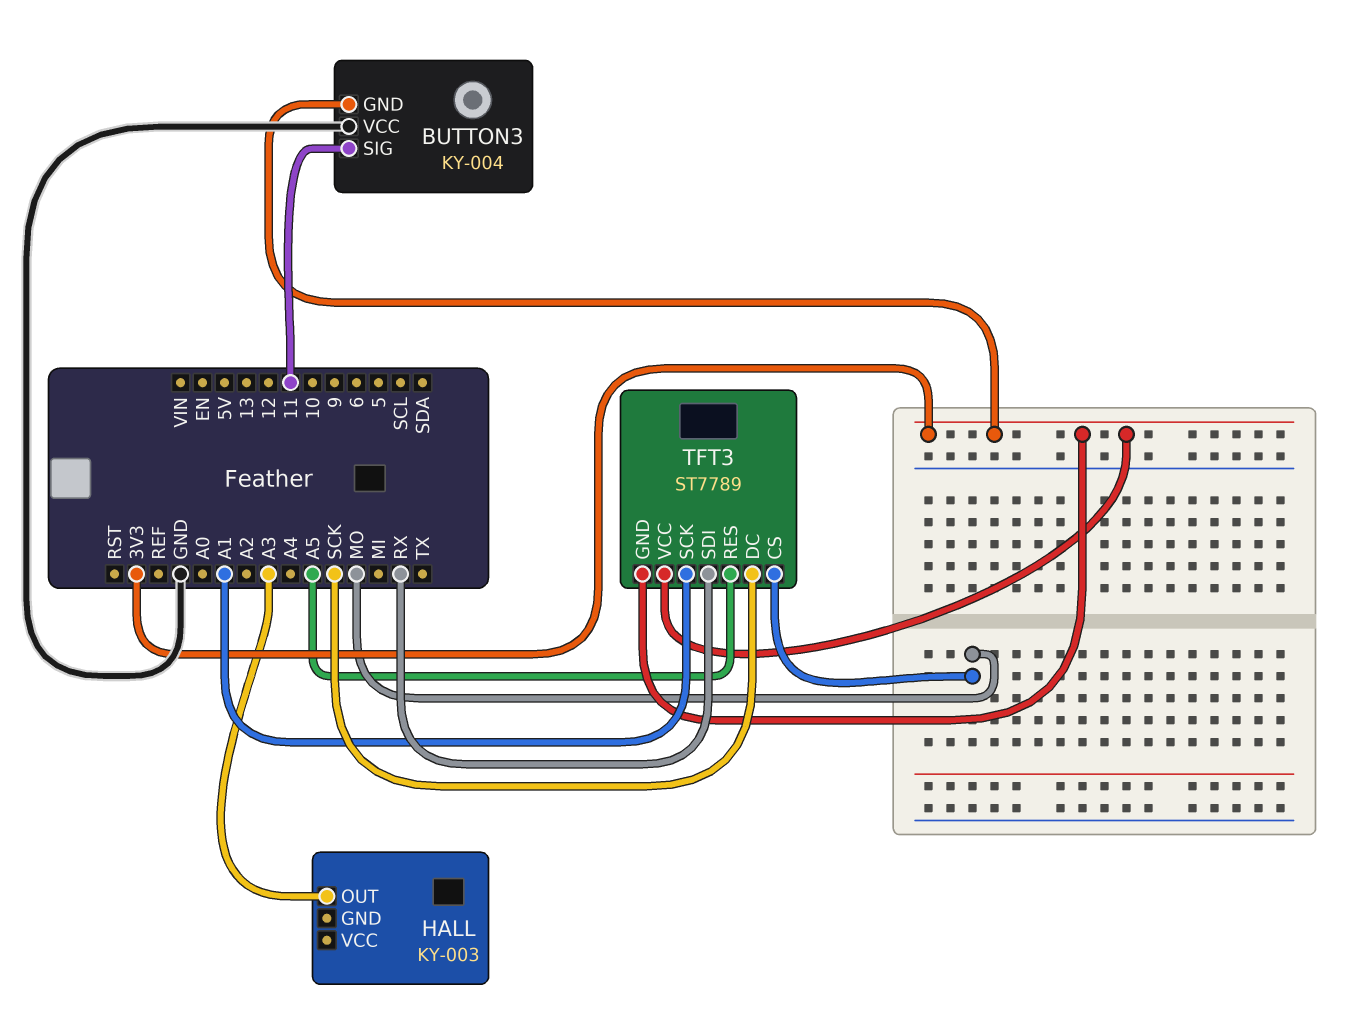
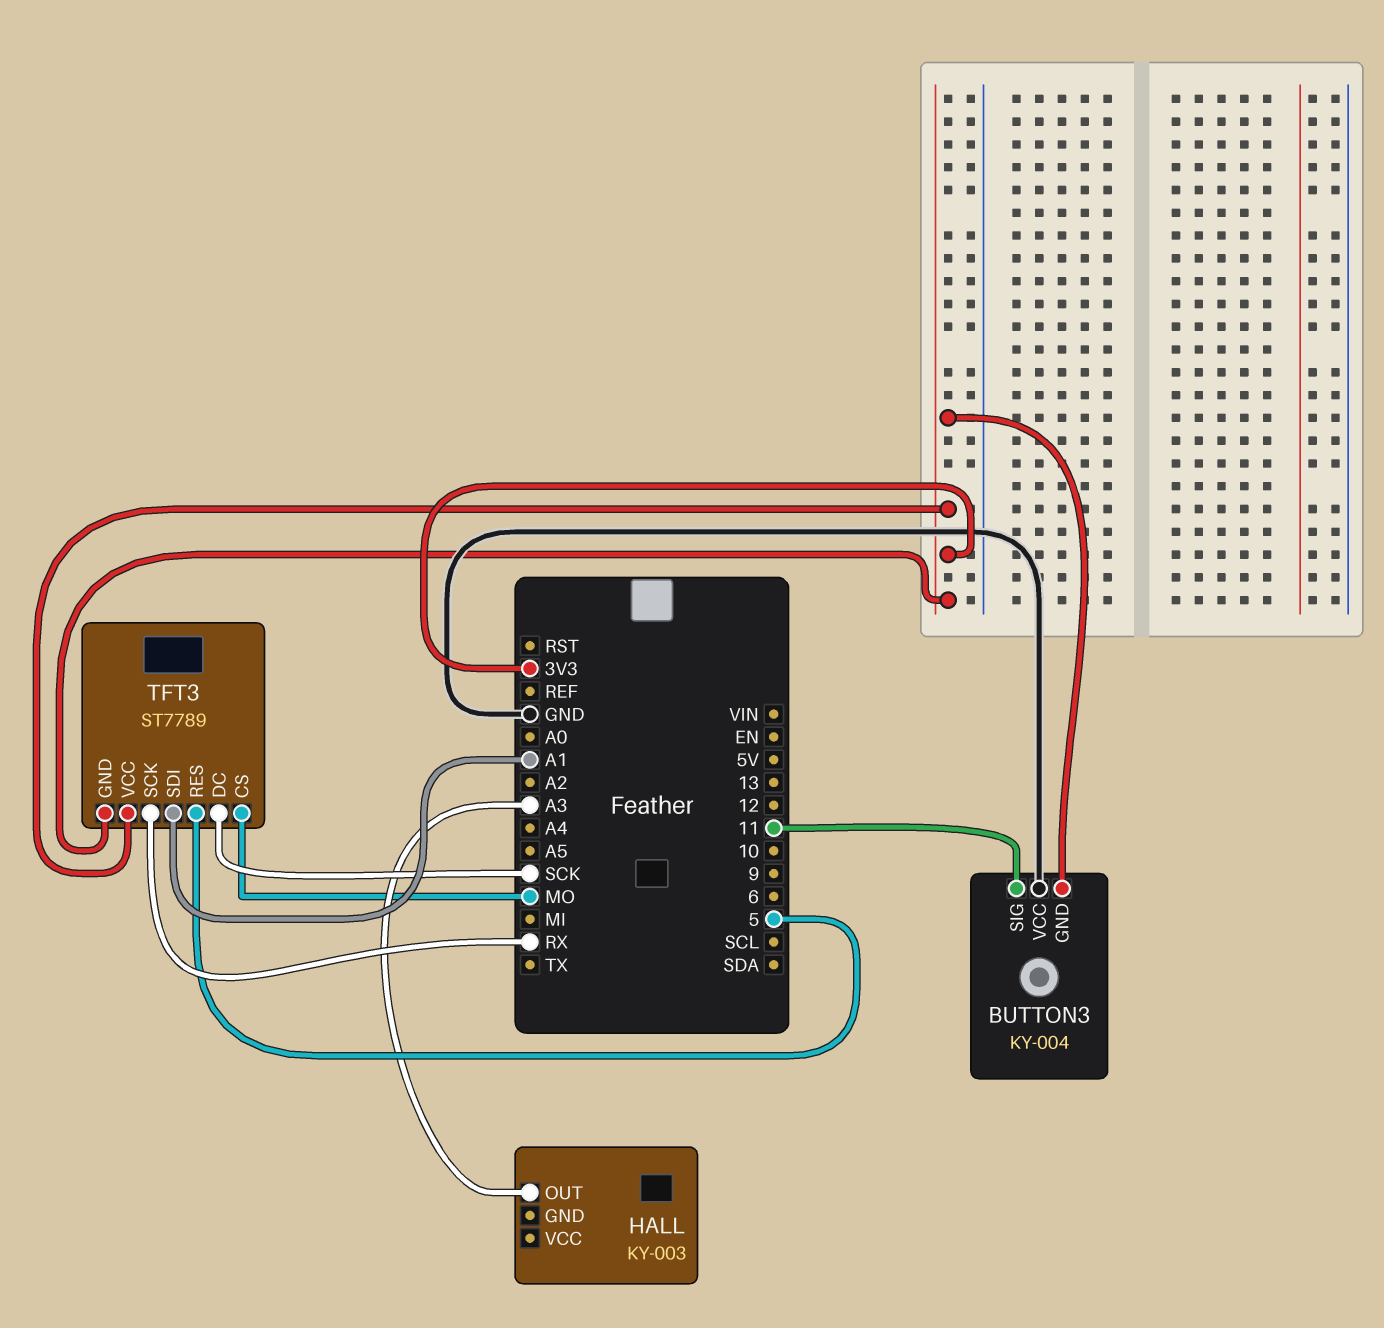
TFT3 pin RES: A5 -> 5
TFT3 pin SCK: A1 -> RX
TFT3 pin SDI: RX -> A1

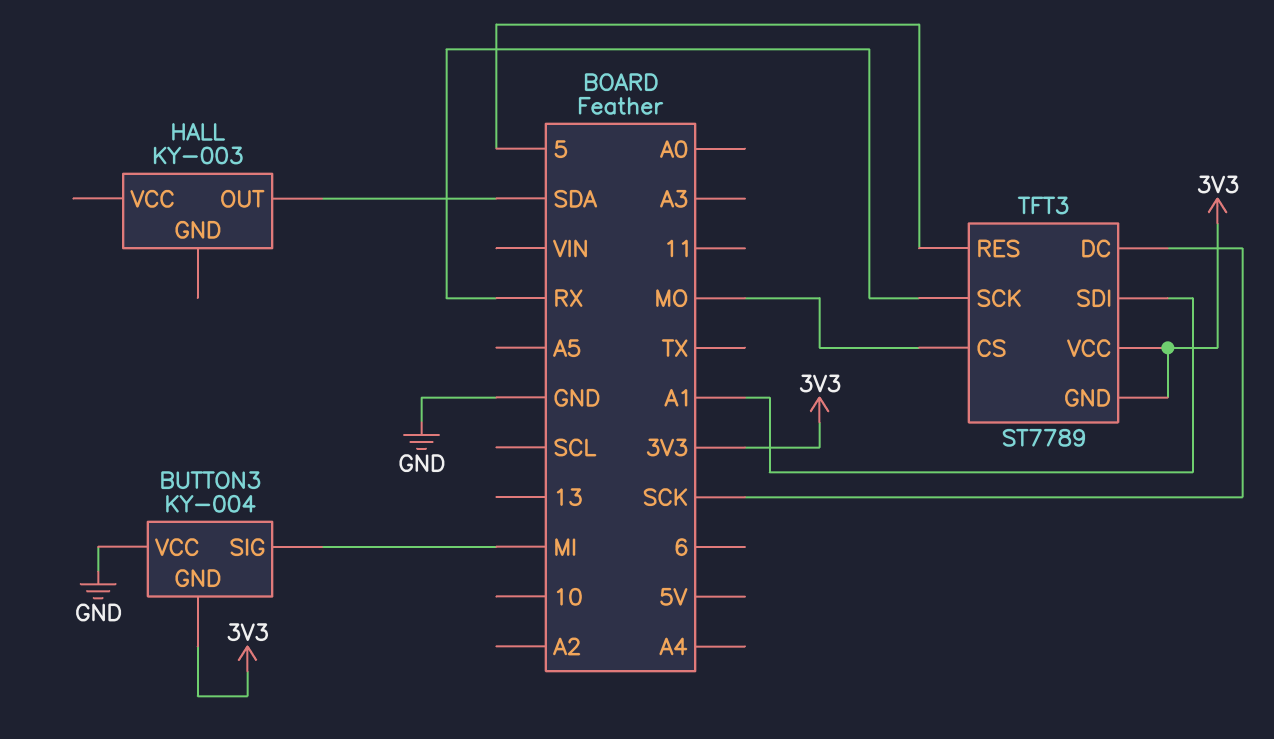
BUTTON3 pin SIG: 11 -> MI
HALL pin OUT: A3 -> SDA

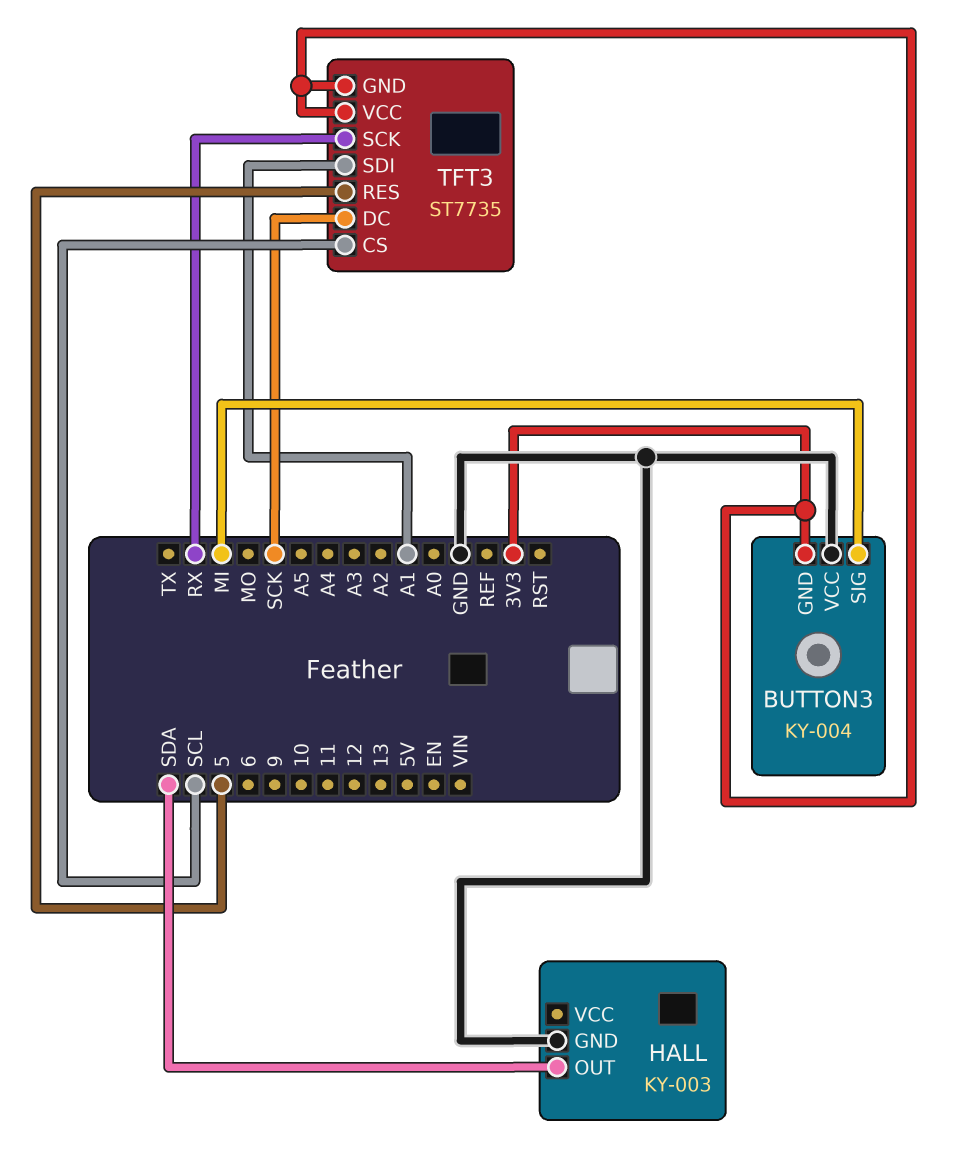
HALL pin GND: none -> GND
TFT3: ST7789 -> ST7735
TFT3 pin CS: MO -> SCL

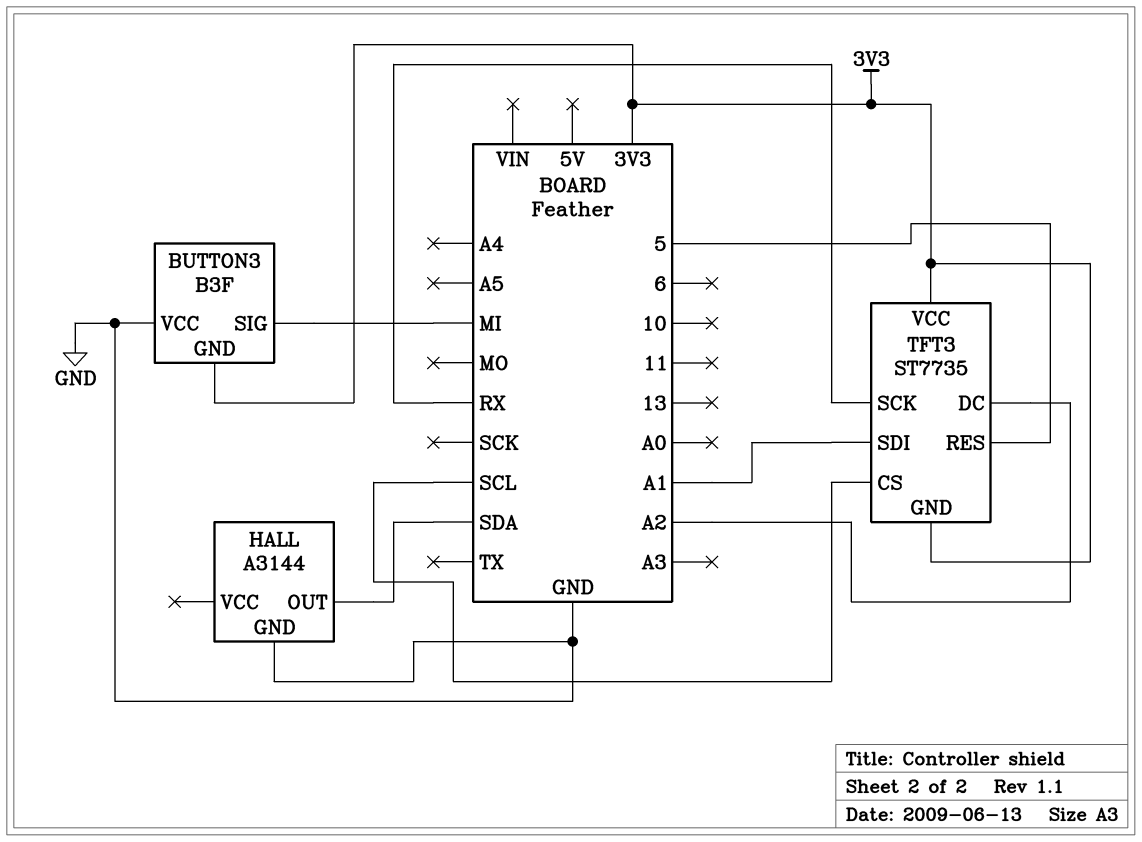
BUTTON3: KY-004 -> B3F
HALL: KY-003 -> A3144
TFT3 pin DC: SCK -> A2

